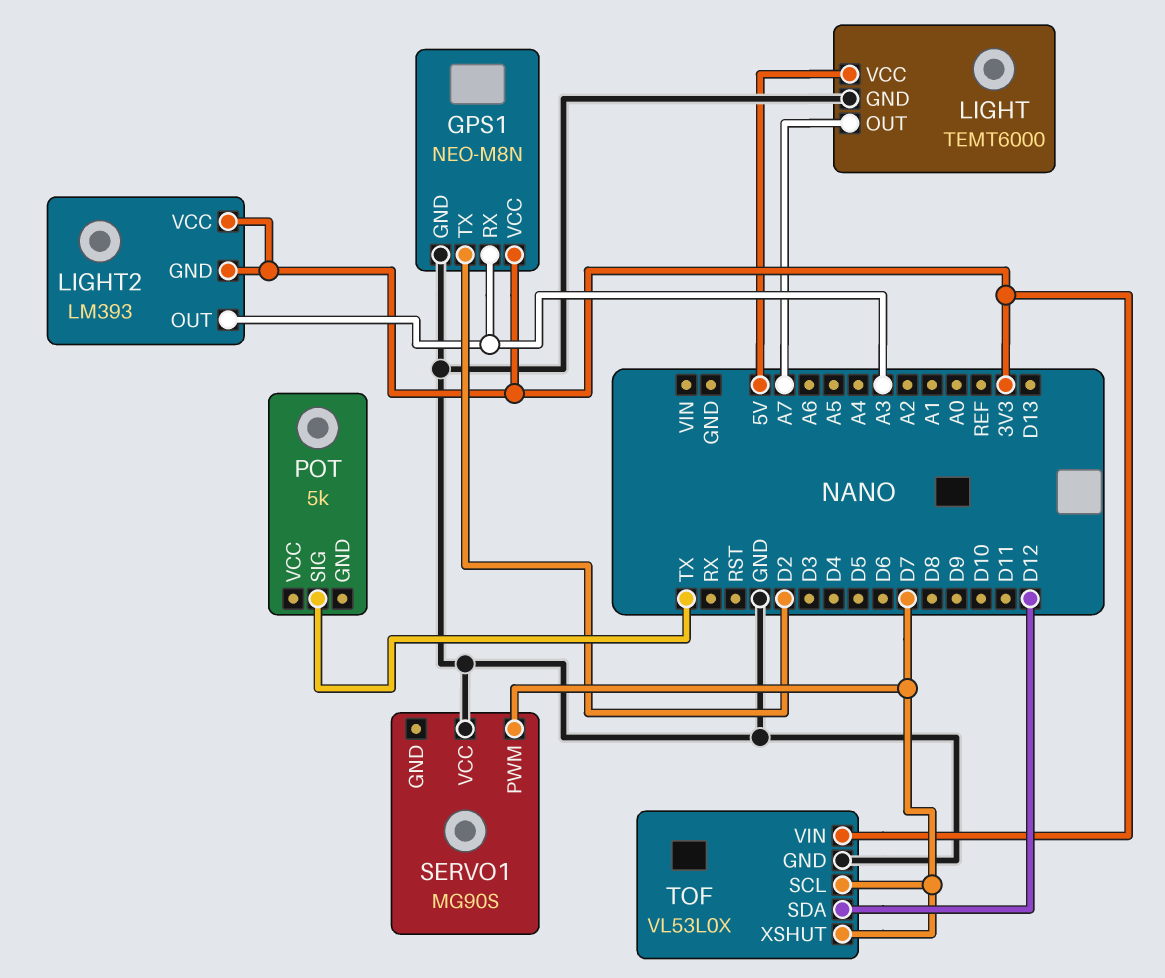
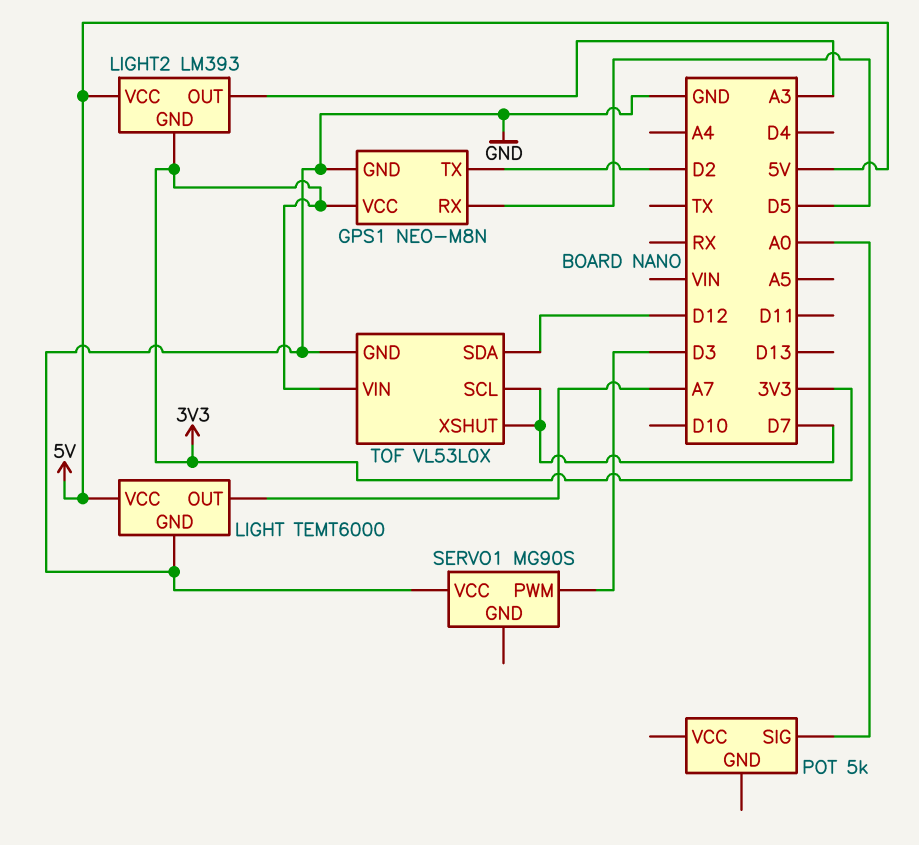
GPS1 pin RX: A3 -> D5
LIGHT2 pin VCC: 3V3 -> 5V
POT pin SIG: TX -> A0
SERVO1 pin PWM: D7 -> D3

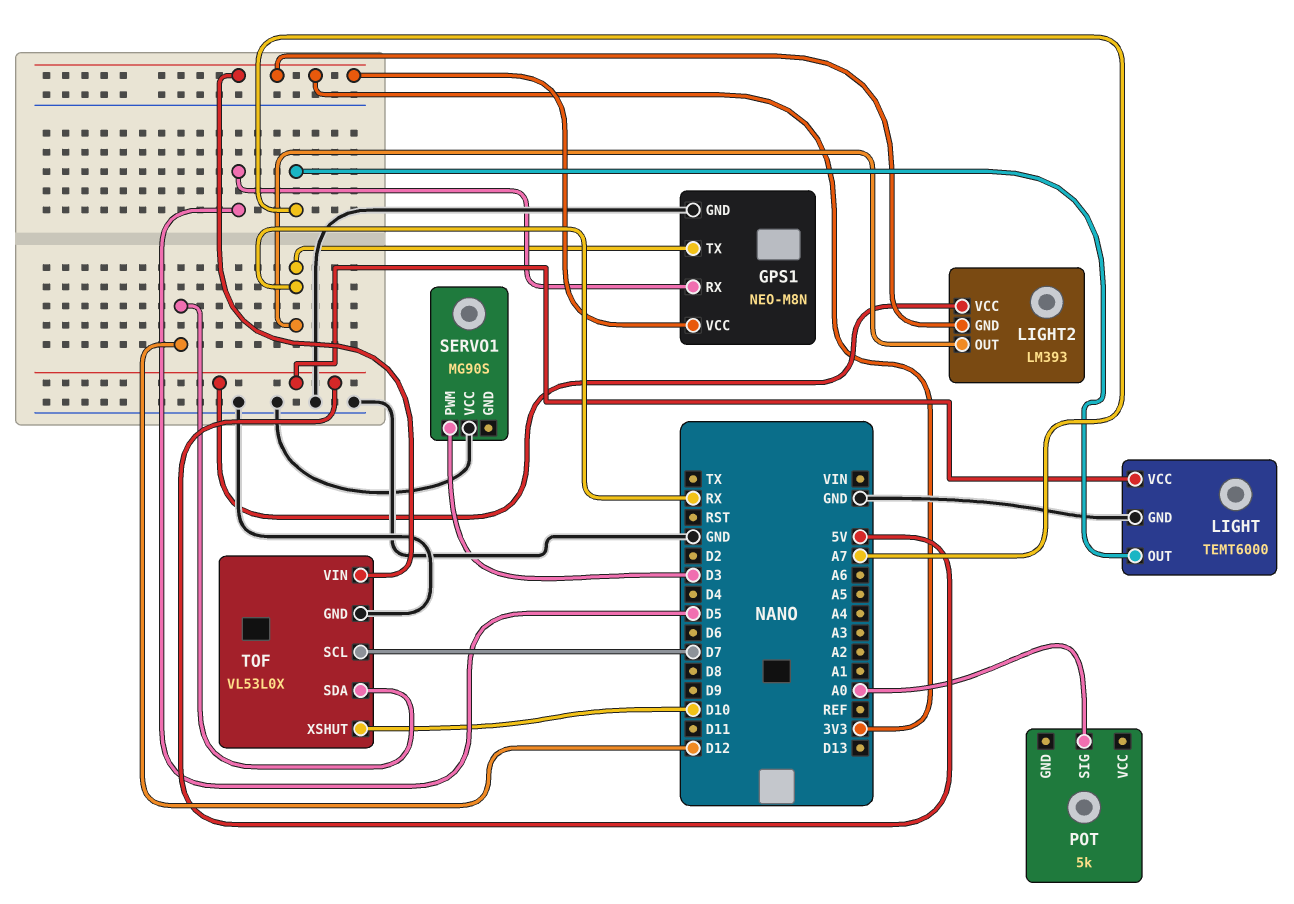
GPS1 pin TX: D2 -> RX
LIGHT2 pin OUT: A3 -> RX
TOF pin XSHUT: D7 -> D10

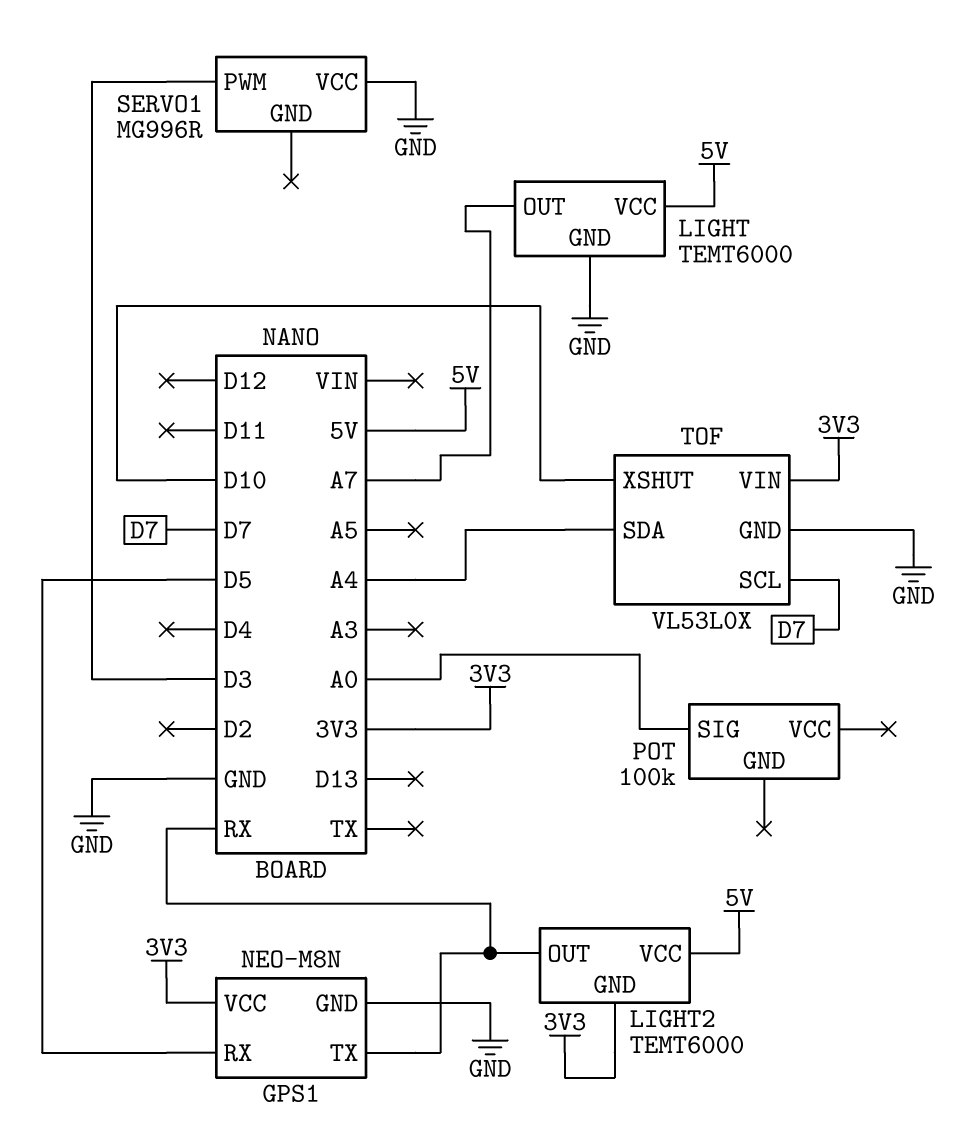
LIGHT2: LM393 -> TEMT6000
POT: 5k -> 100k
SERVO1: MG90S -> MG996R
TOF pin SDA: D12 -> A4

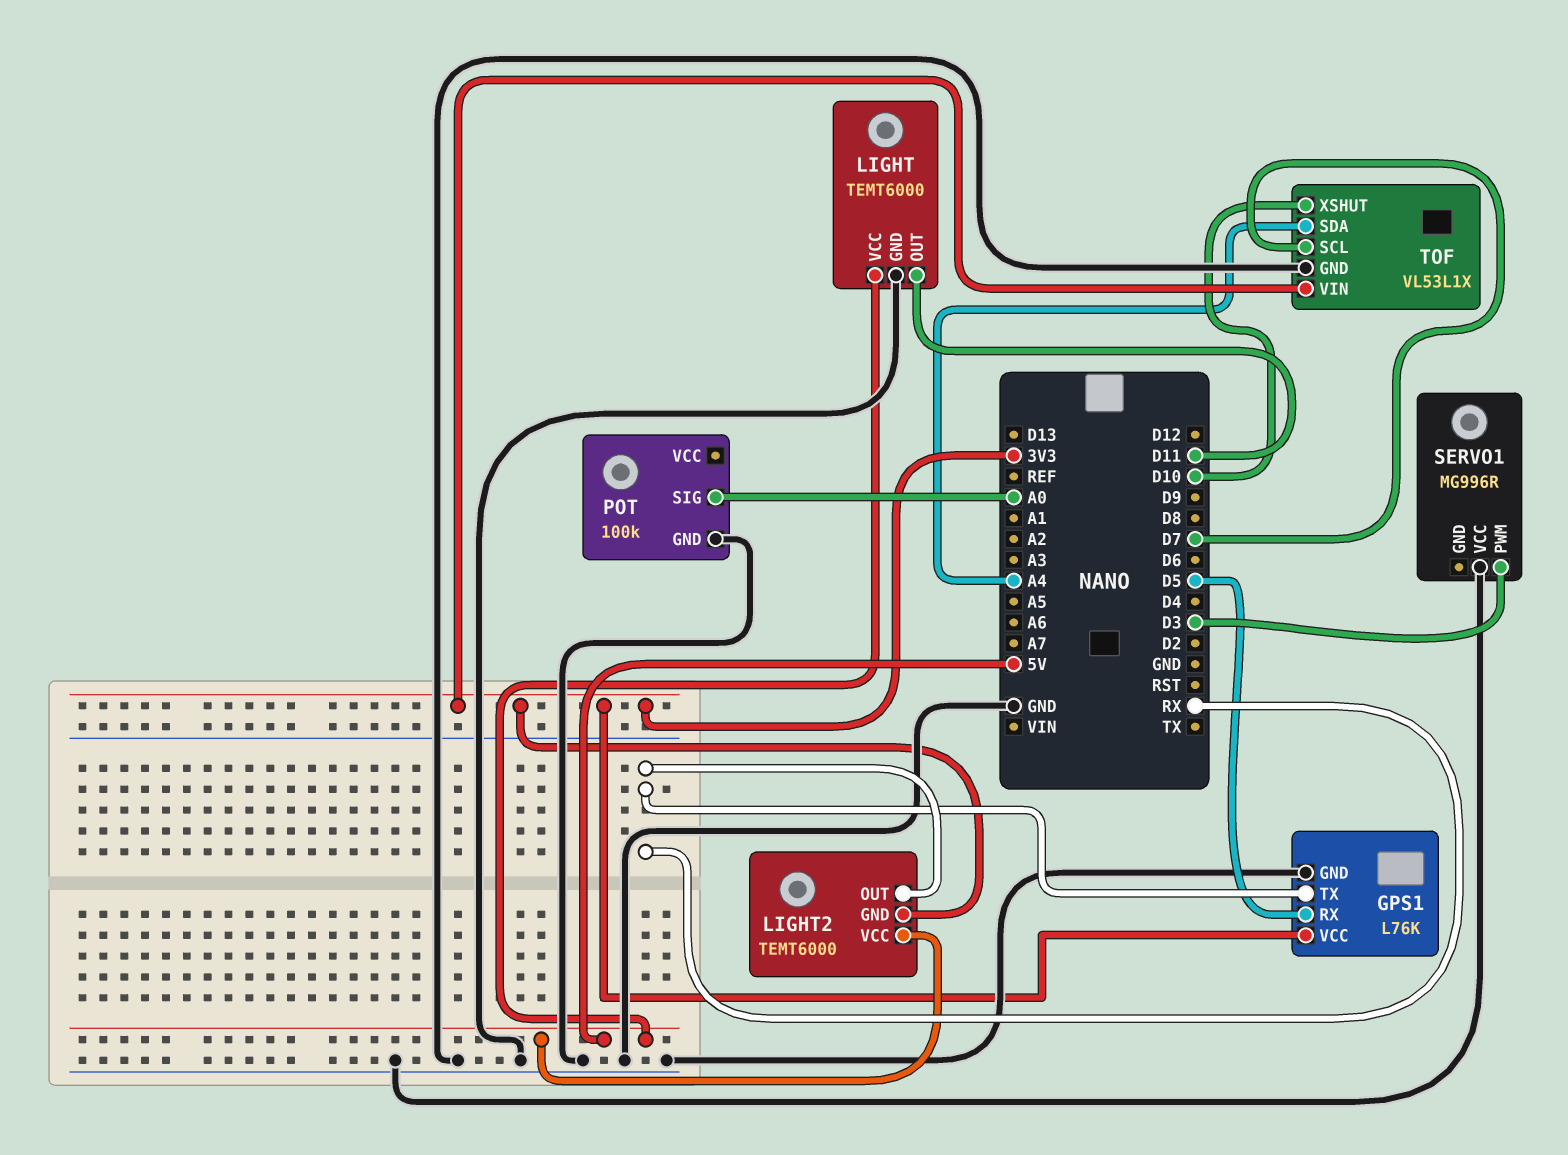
GPS1: NEO-M8N -> L76K
LIGHT pin OUT: A7 -> D11
POT pin GND: none -> GND
TOF: VL53L0X -> VL53L1X

